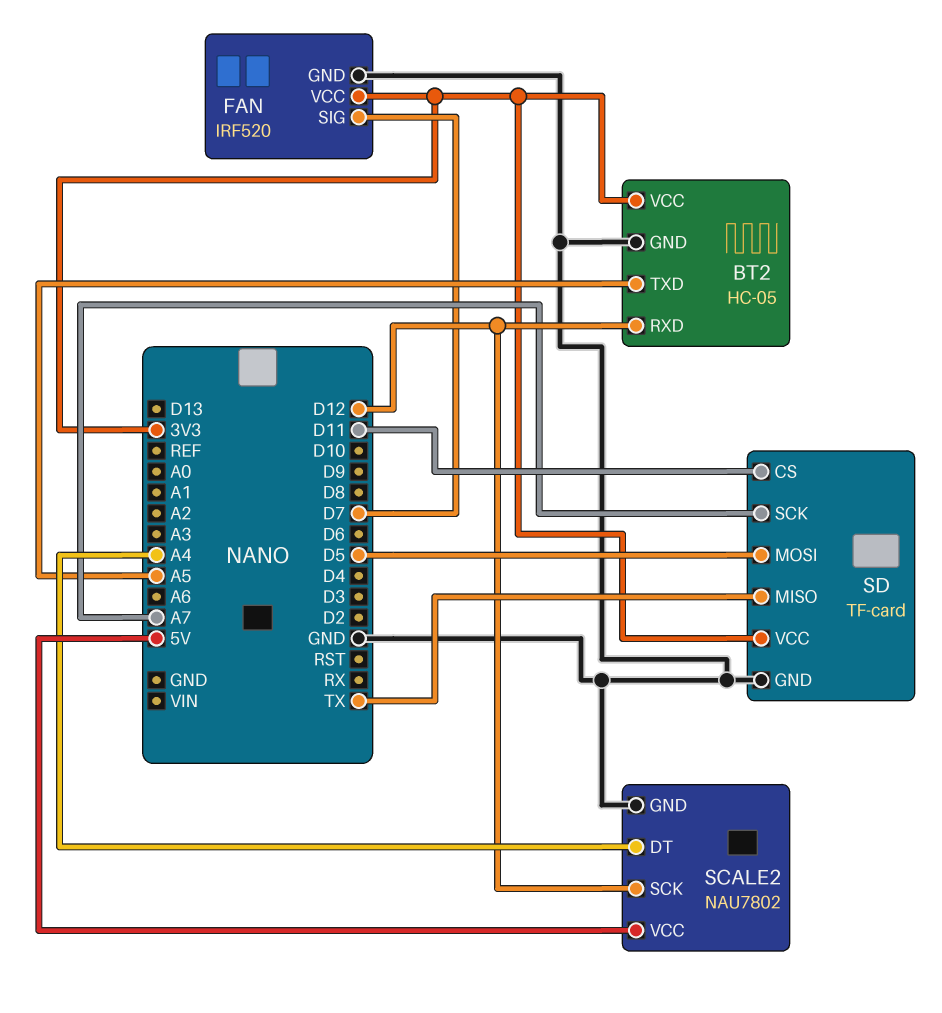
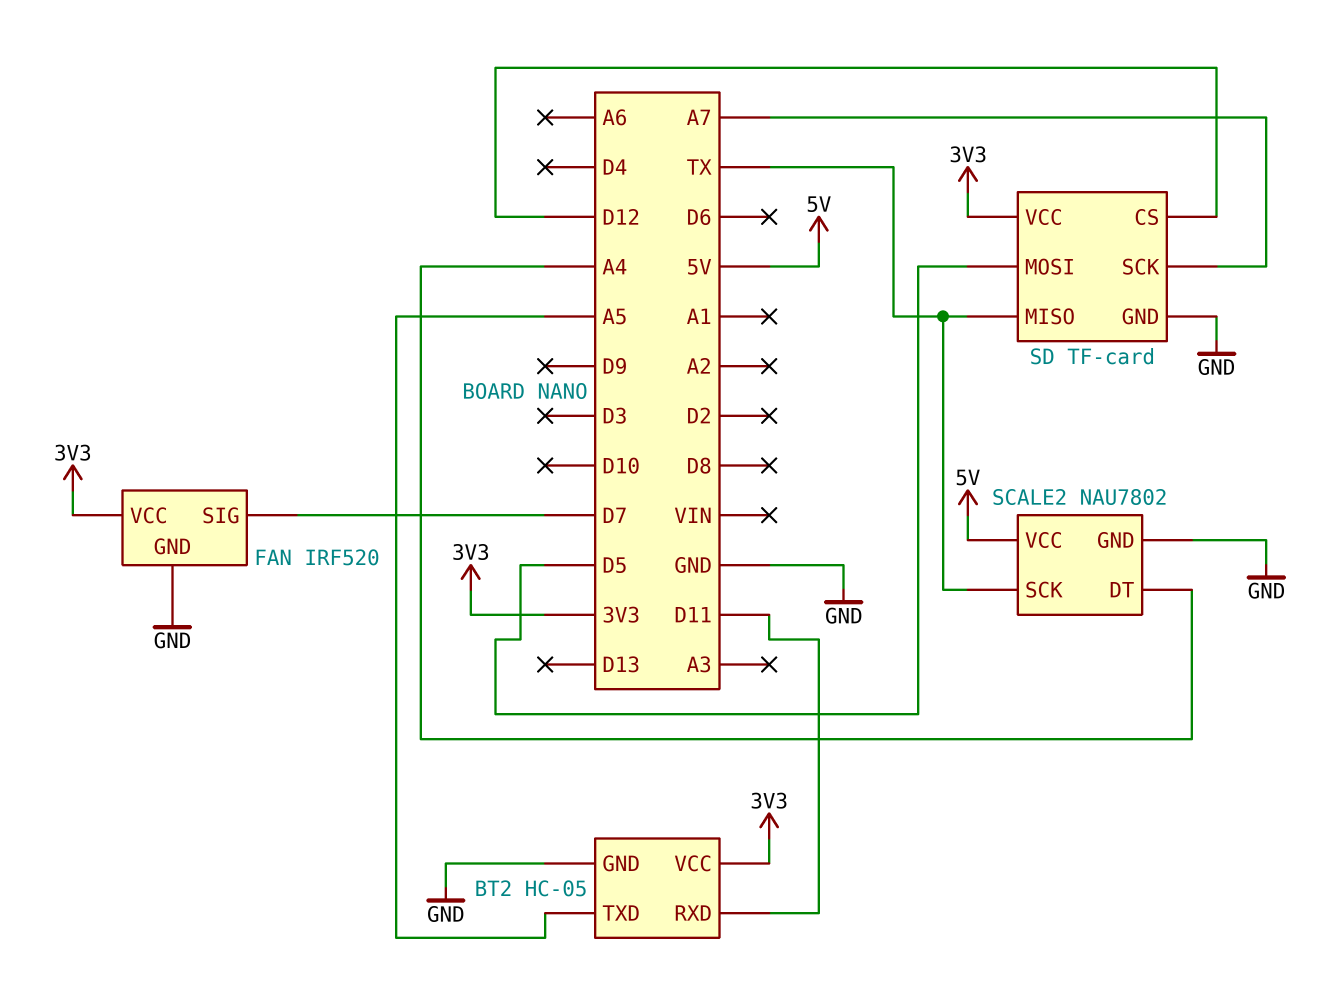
BT2 pin RXD: D12 -> D11
SCALE2 pin SCK: D12 -> TX
SD pin CS: D11 -> D12

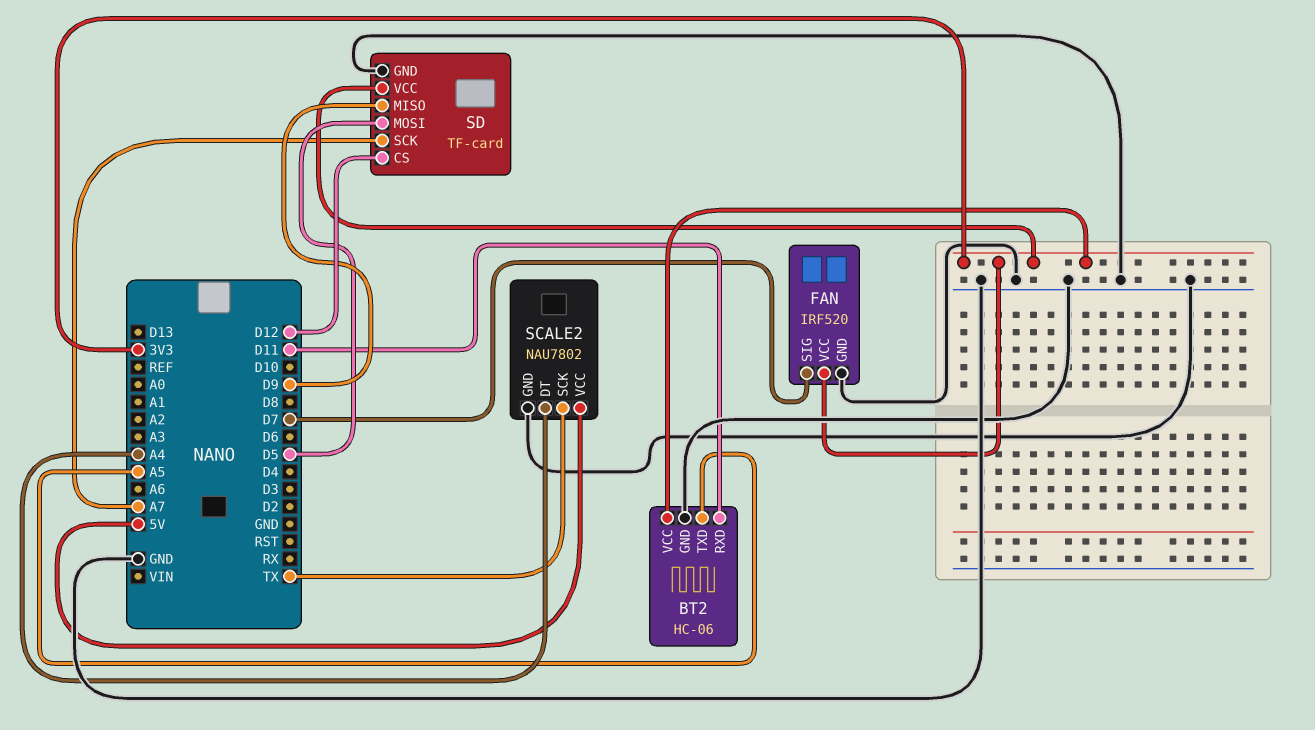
BT2: HC-05 -> HC-06
SD pin MISO: TX -> D9

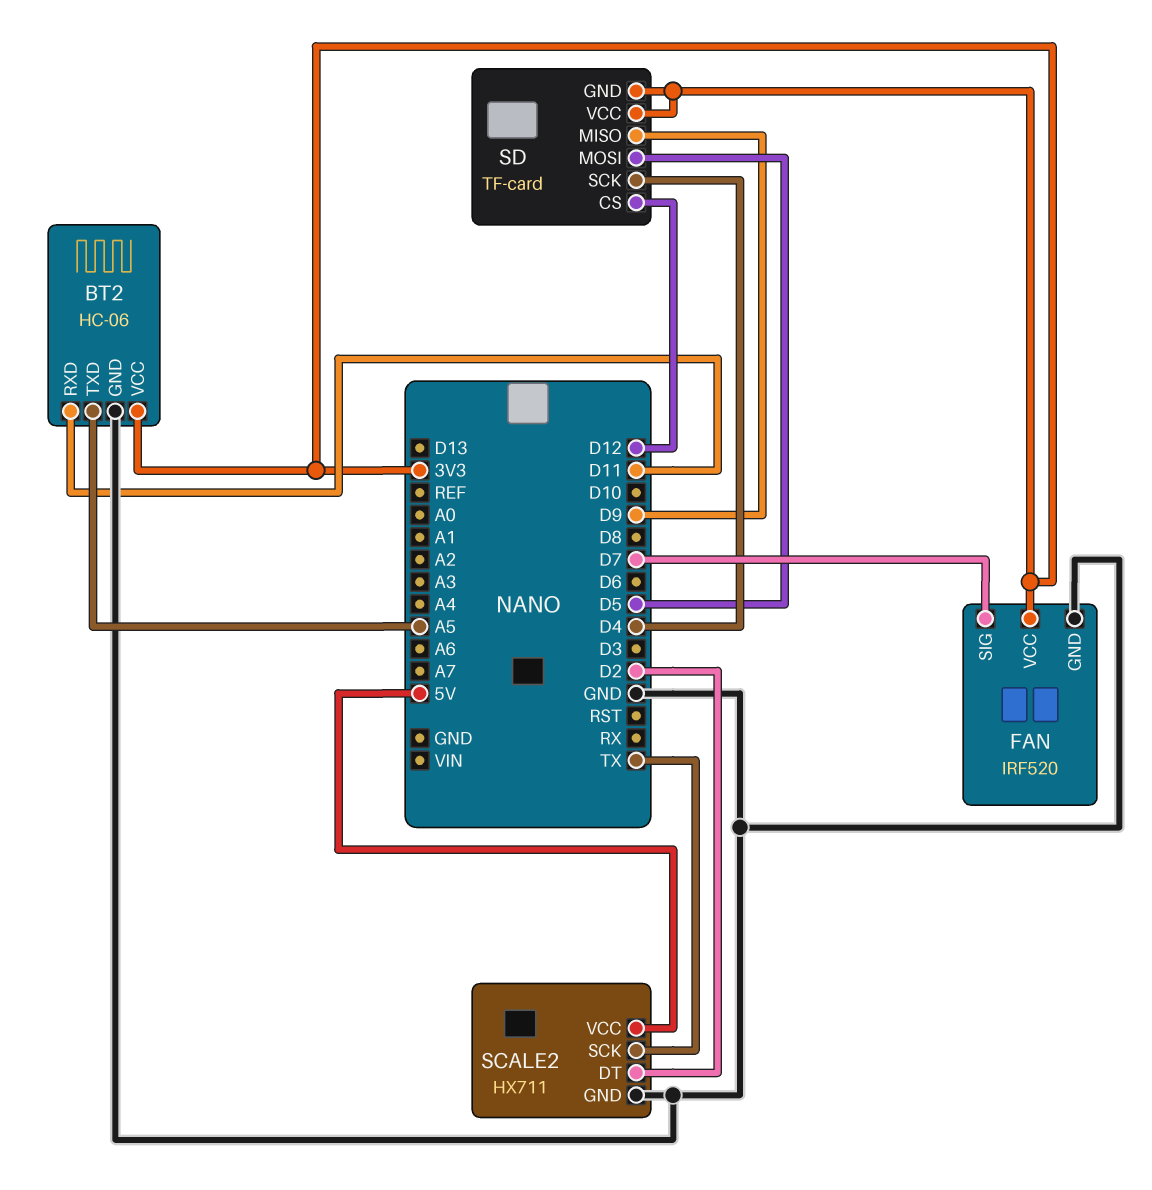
SCALE2: NAU7802 -> HX711
SCALE2 pin DT: A4 -> D2
SD pin GND: GND -> 3V3
SD pin SCK: A7 -> D4

